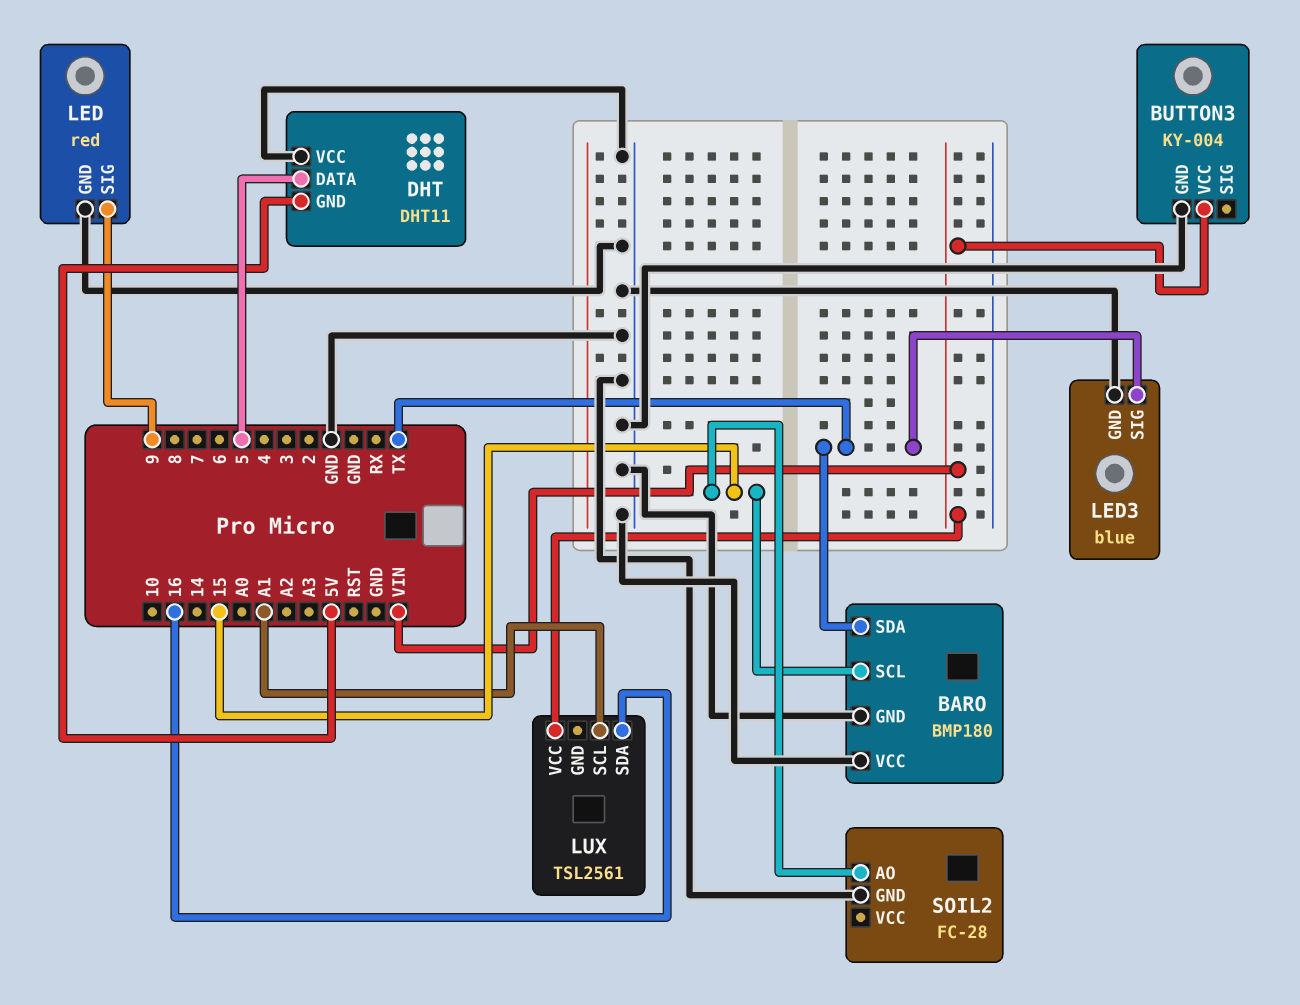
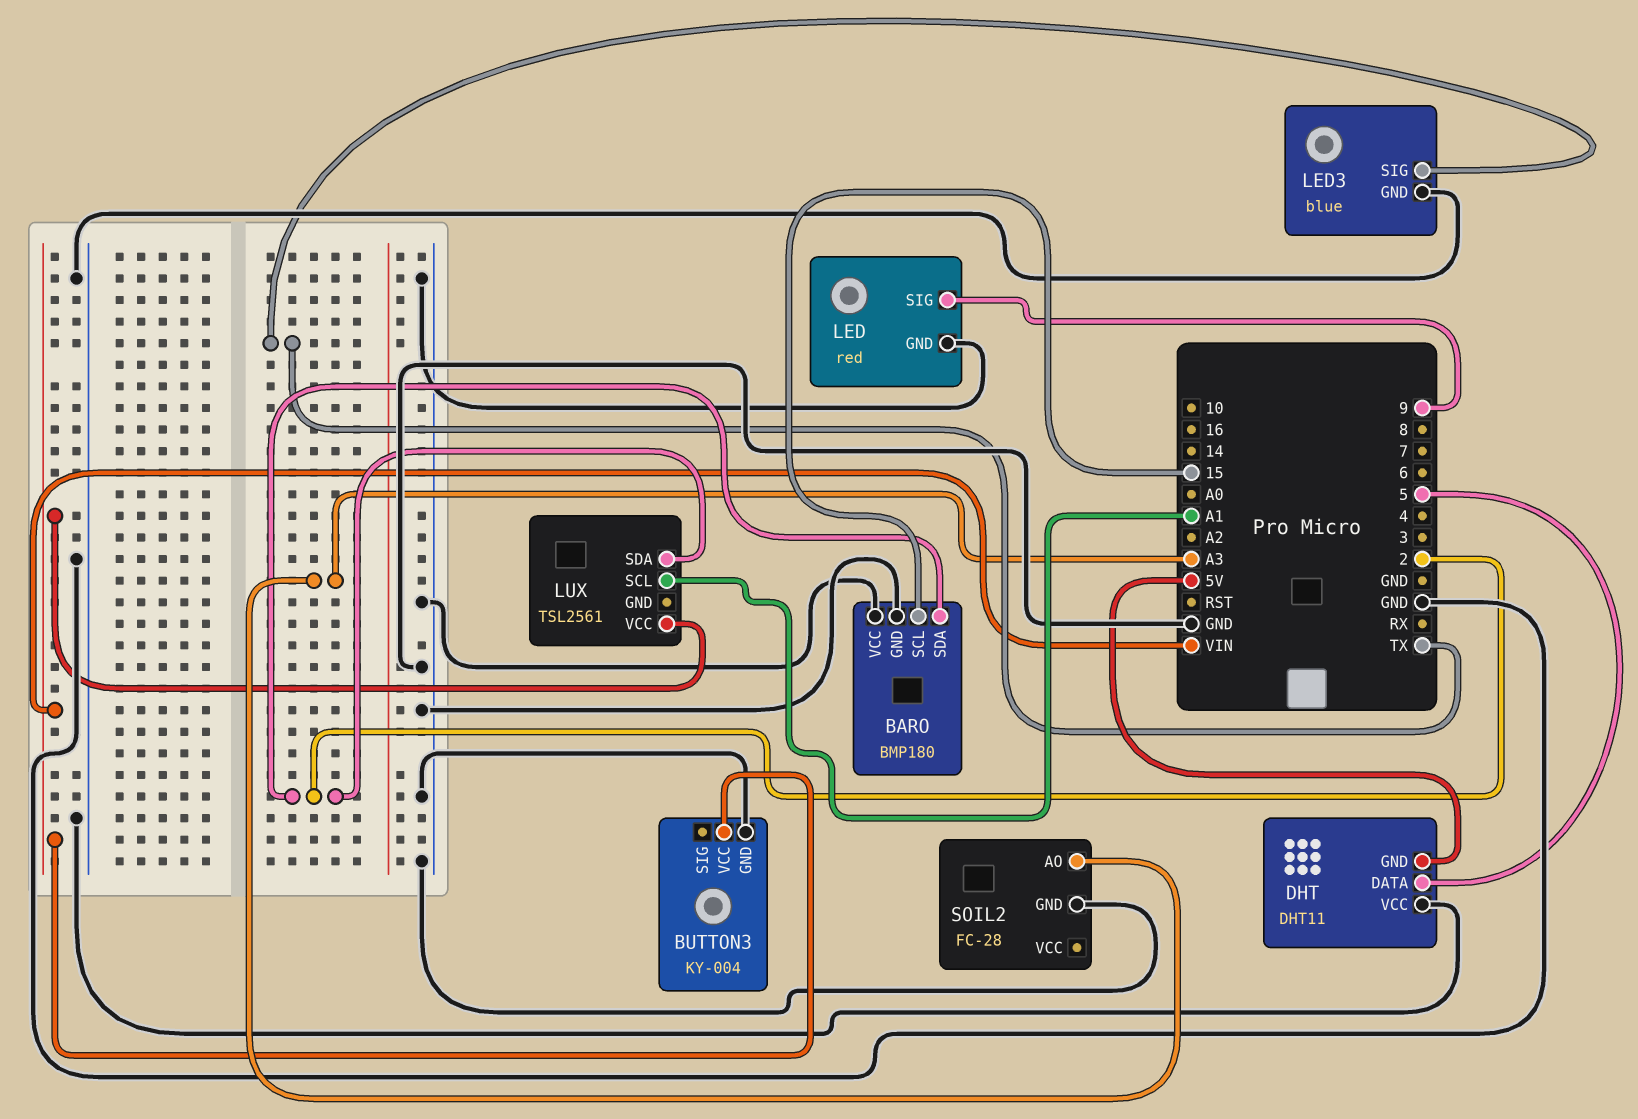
BARO pin SDA: TX -> 2
LUX pin SDA: 16 -> 2
SOIL2 pin AO: 15 -> A3

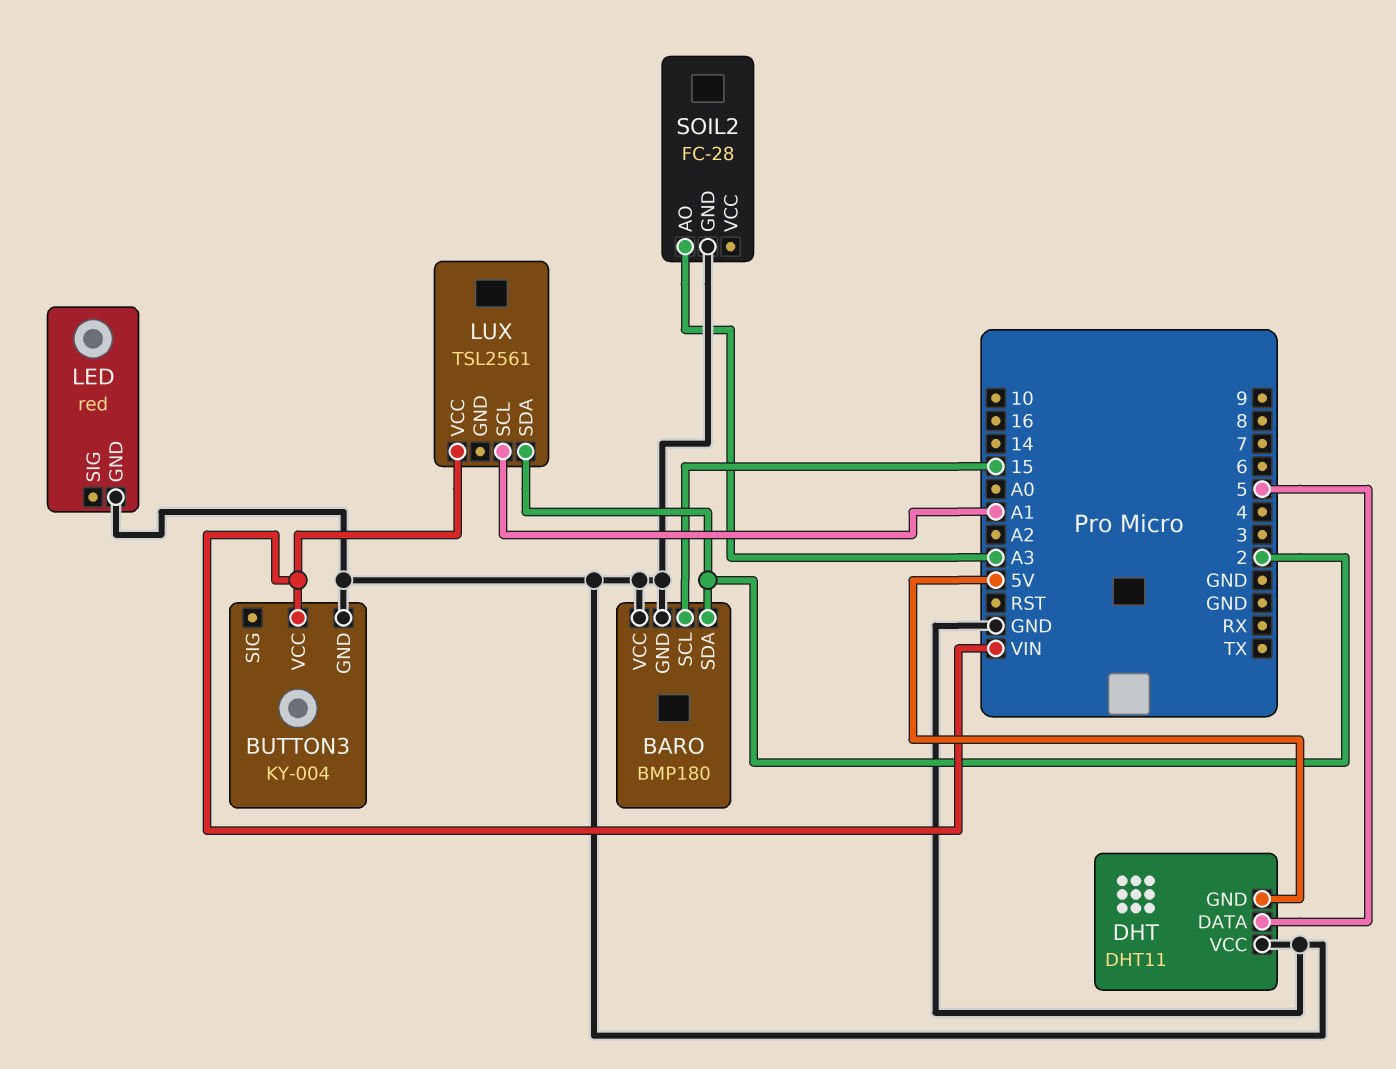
LED pin SIG: 9 -> none
LED3: blue -> none
LED3 pin GND: GND -> none
LED3 pin SIG: TX -> none

